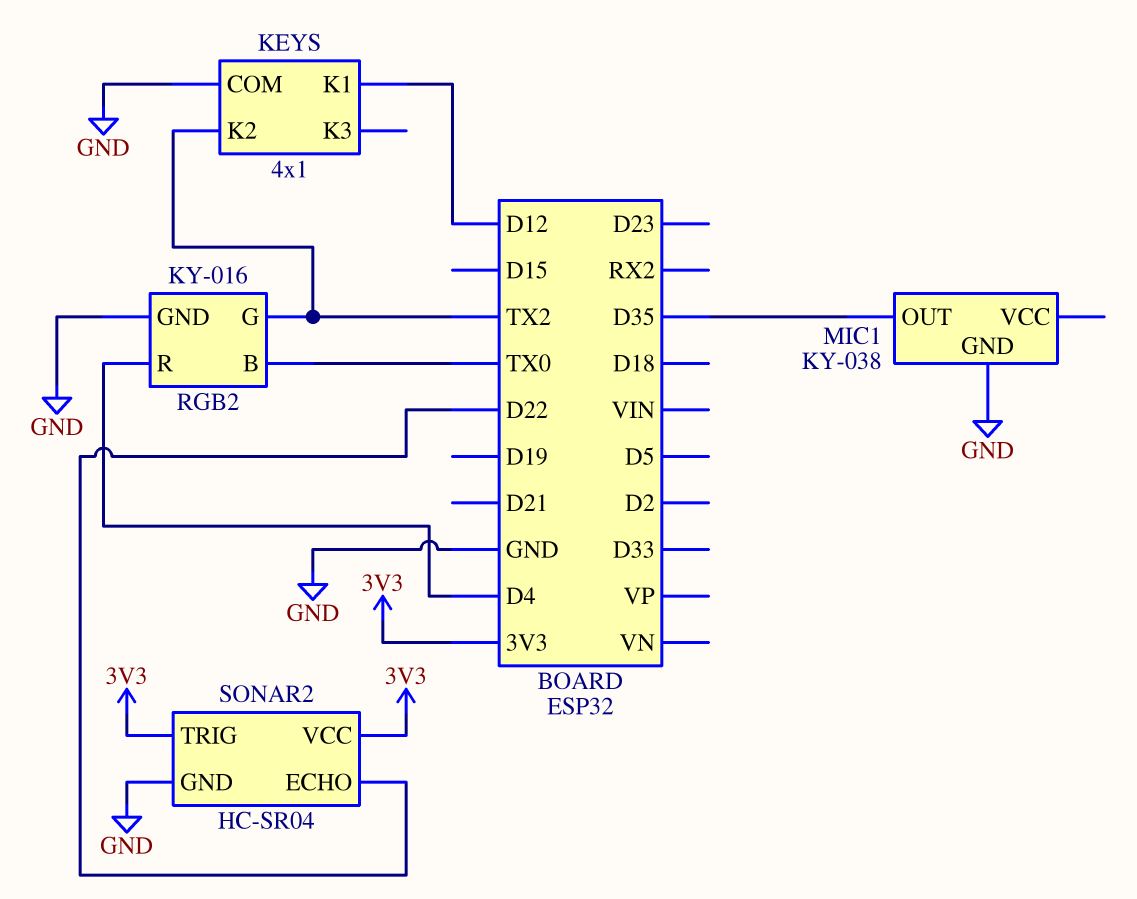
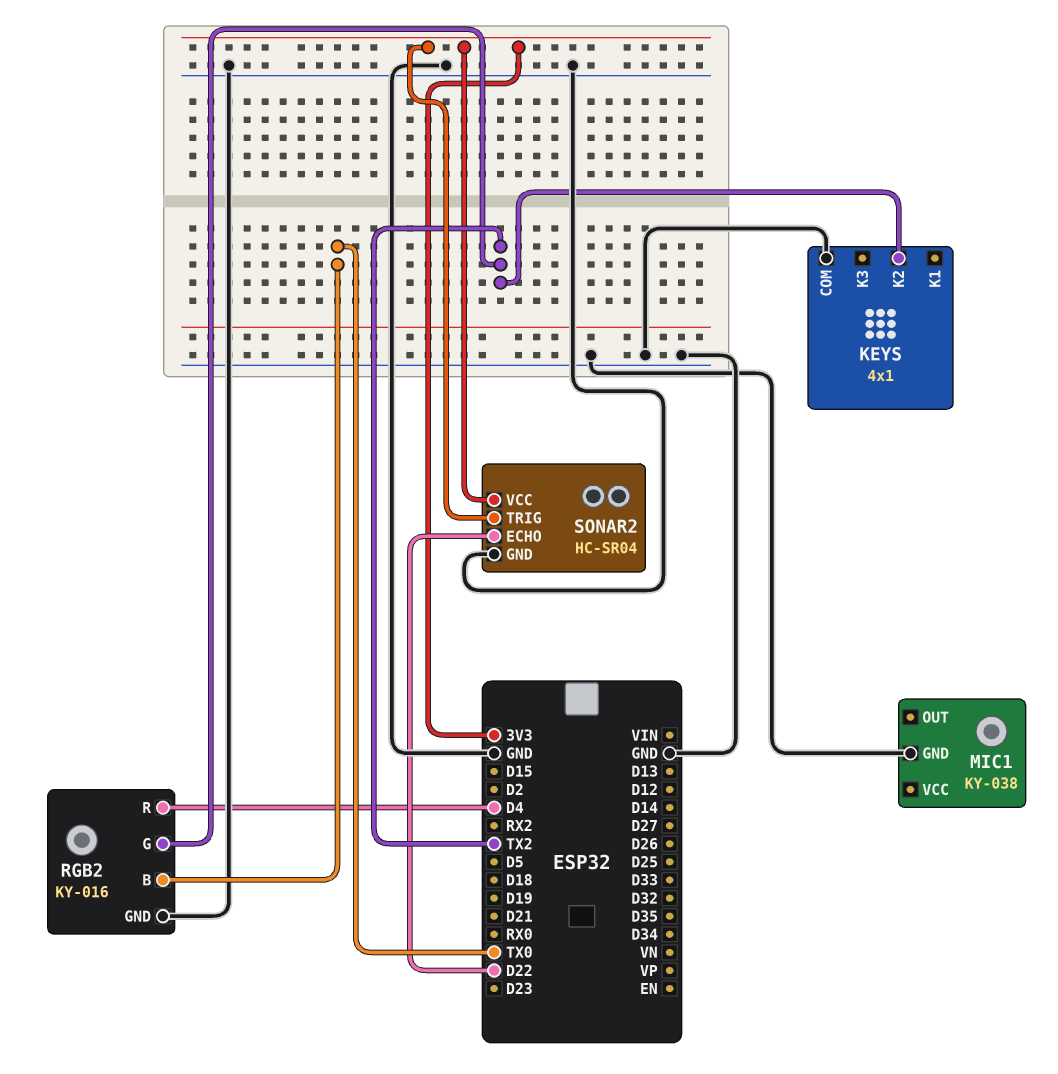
KEYS pin K1: D12 -> none
MIC1 pin OUT: D35 -> none

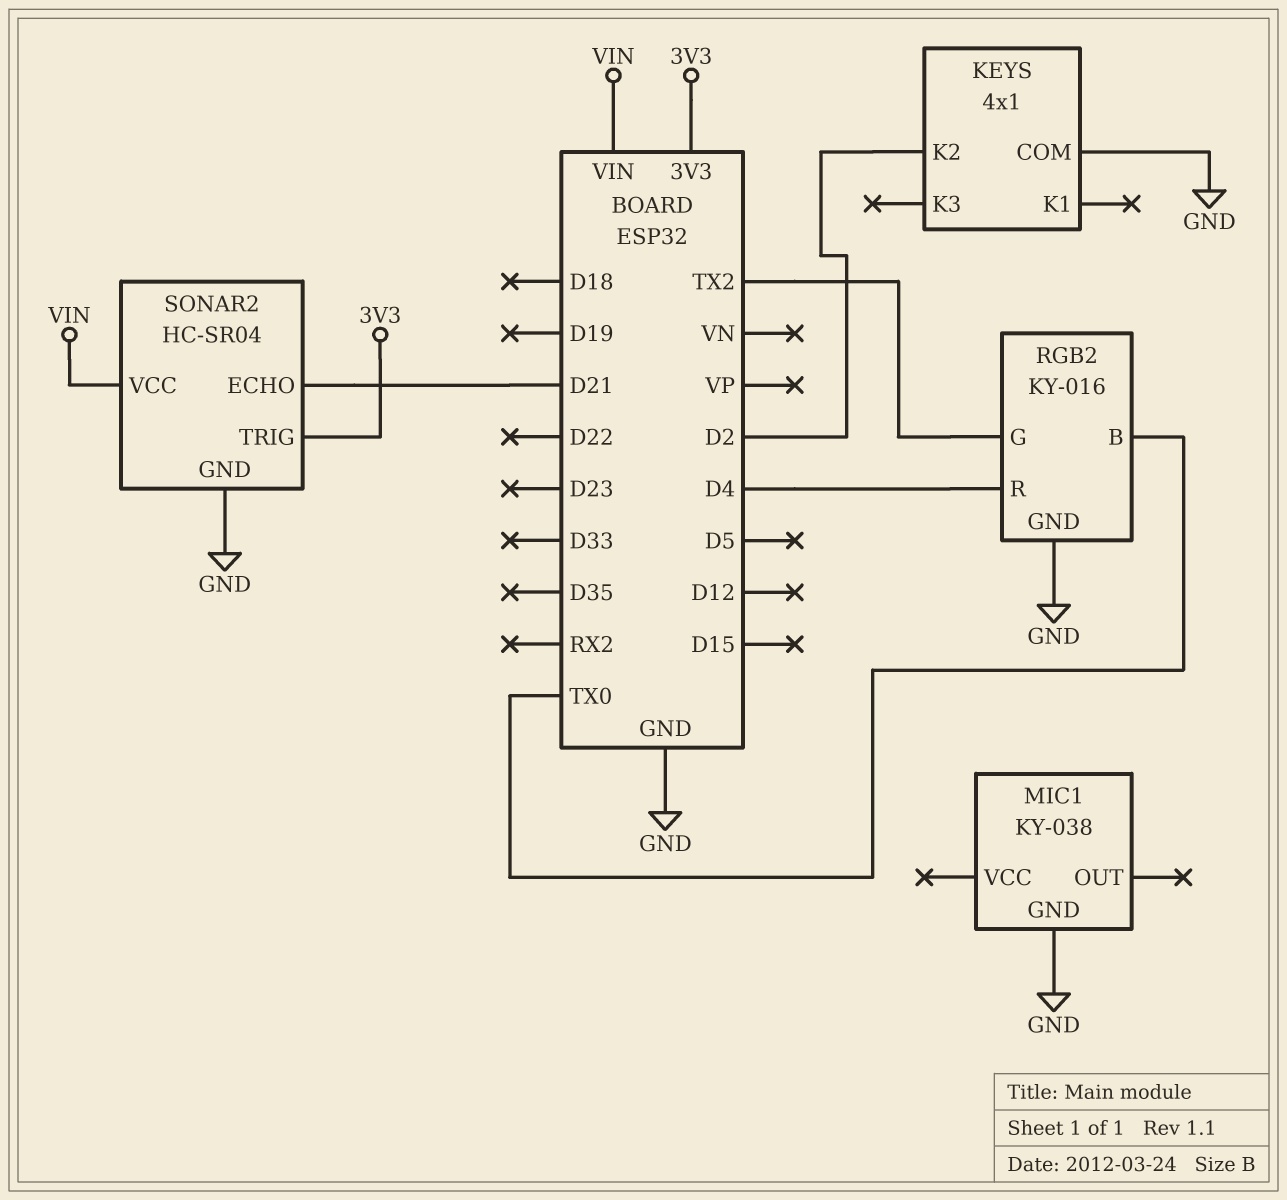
KEYS pin K2: TX2 -> D2
SONAR2 pin ECHO: D22 -> D21
SONAR2 pin VCC: 3V3 -> VIN

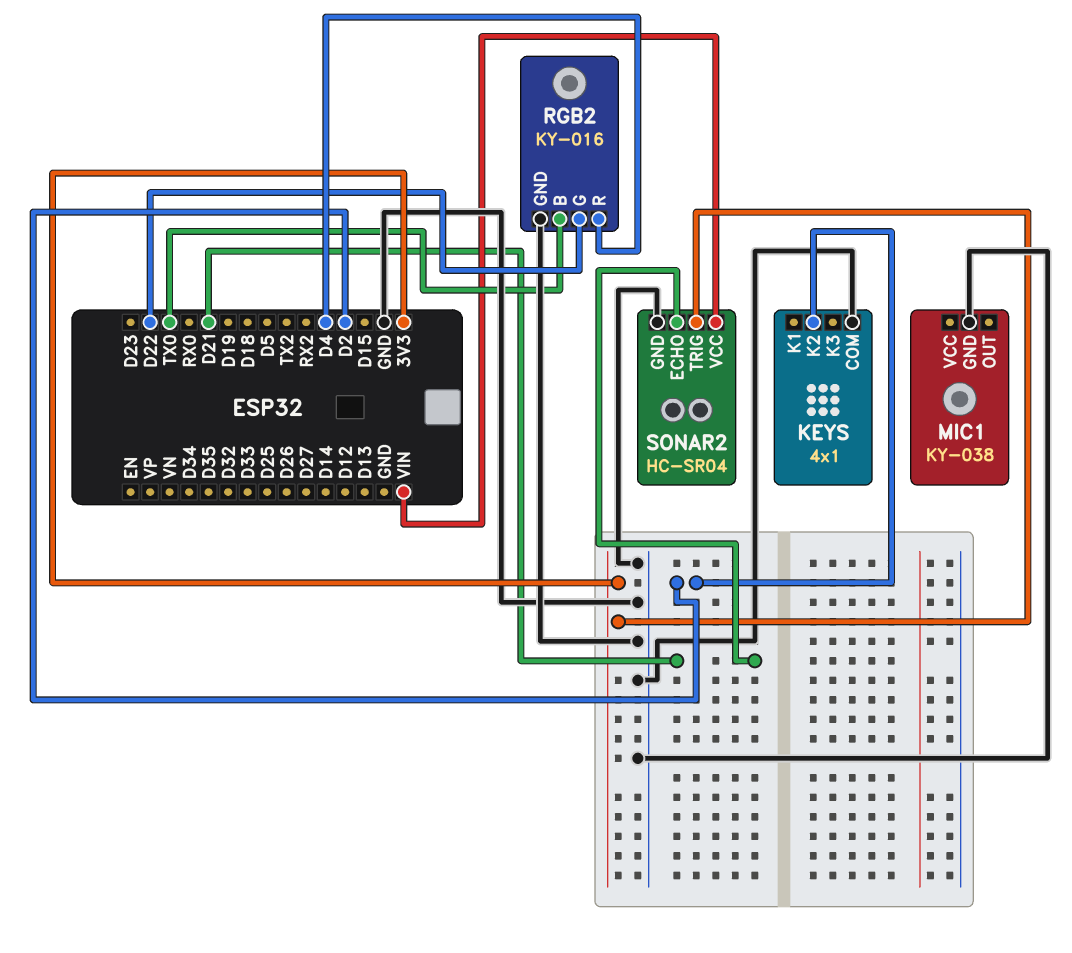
RGB2 pin G: TX2 -> D22

